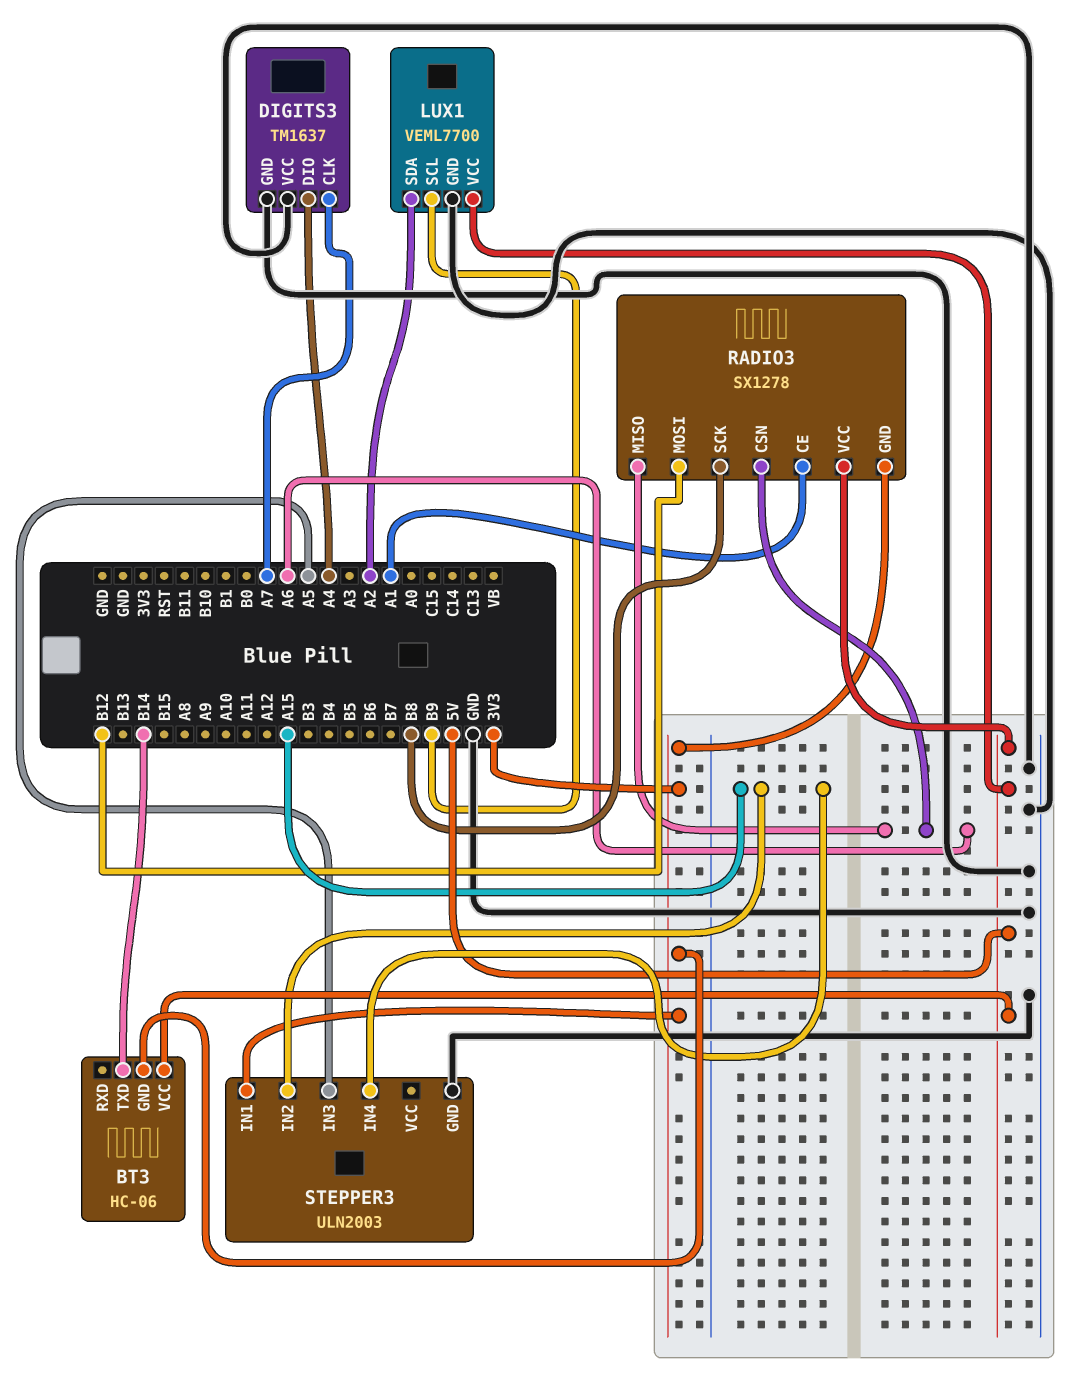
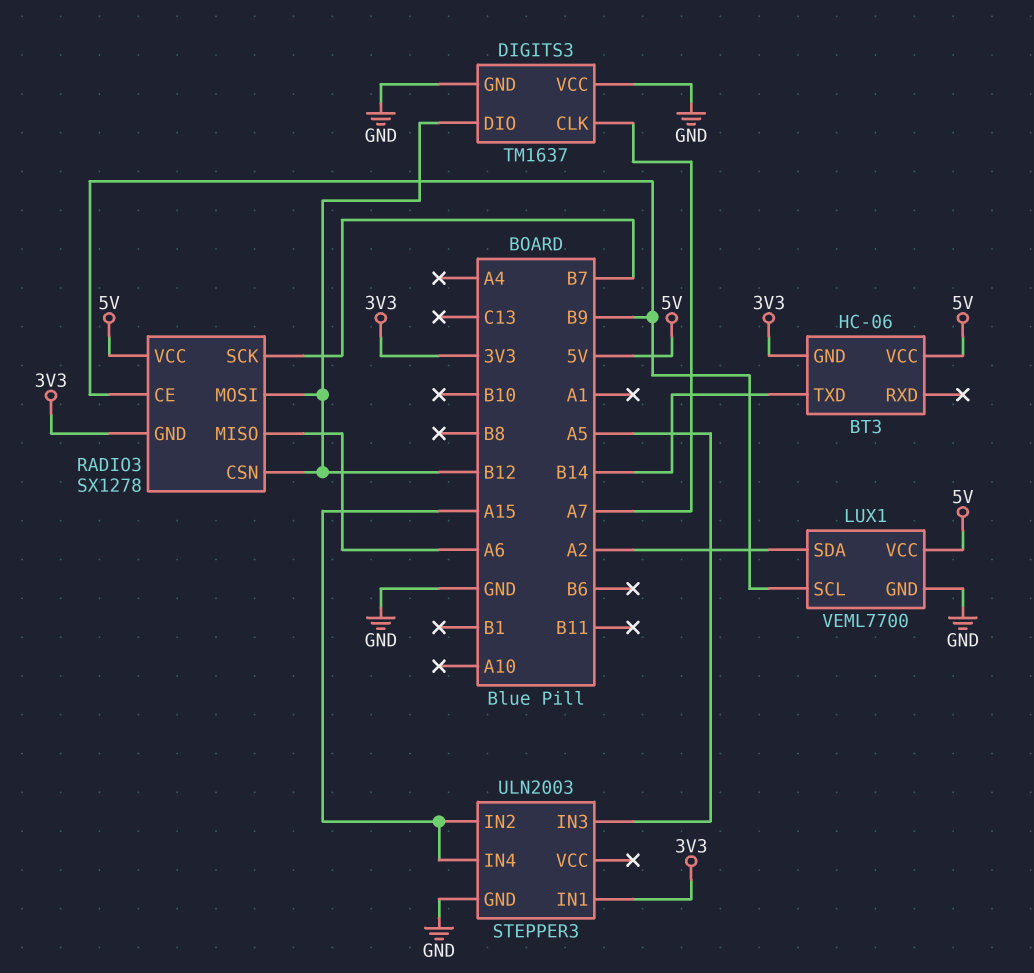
DIGITS3 pin DIO: A4 -> B12
RADIO3 pin CE: A1 -> B9
RADIO3 pin CSN: A6 -> B12
RADIO3 pin SCK: B8 -> B7

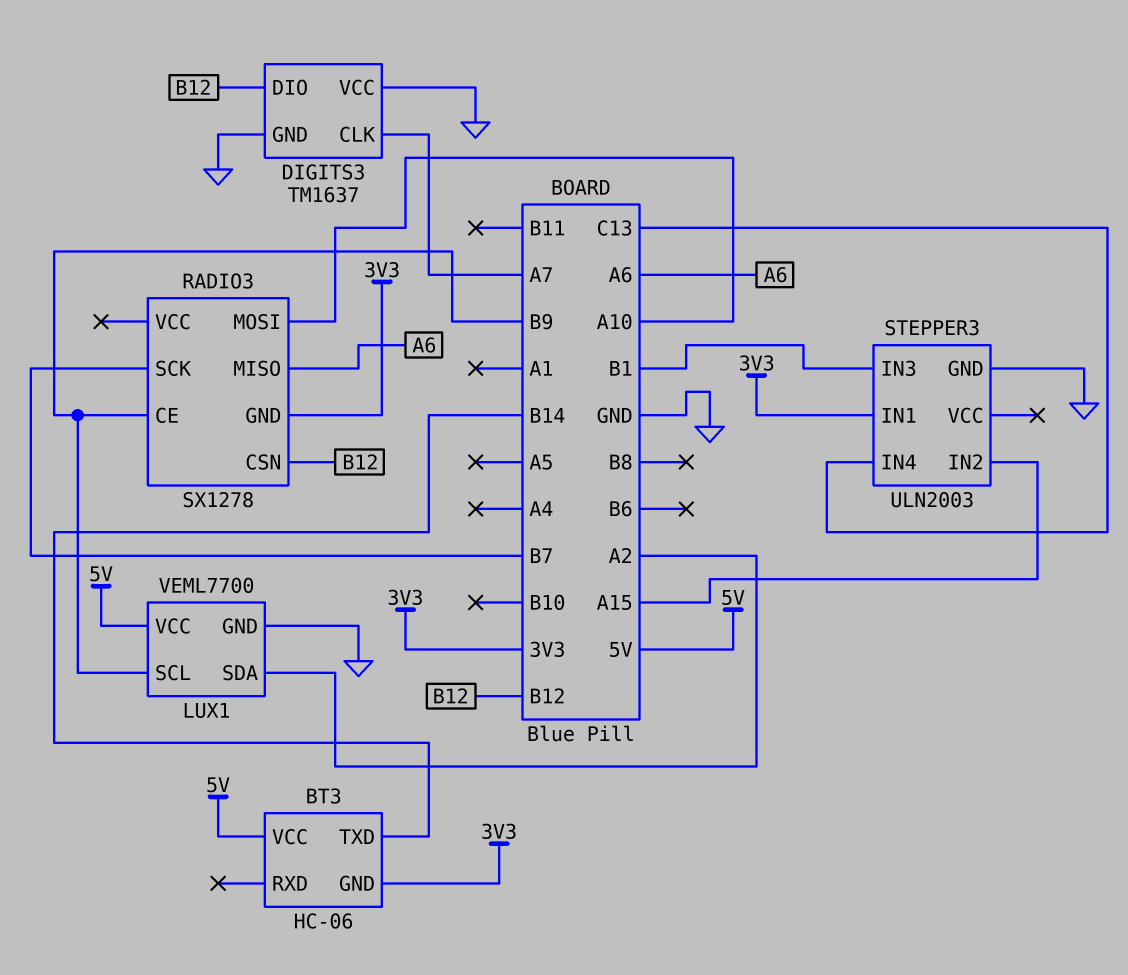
RADIO3 pin MOSI: B12 -> A10
RADIO3 pin VCC: 5V -> none
STEPPER3 pin IN3: A5 -> B1
STEPPER3 pin IN4: A15 -> C13

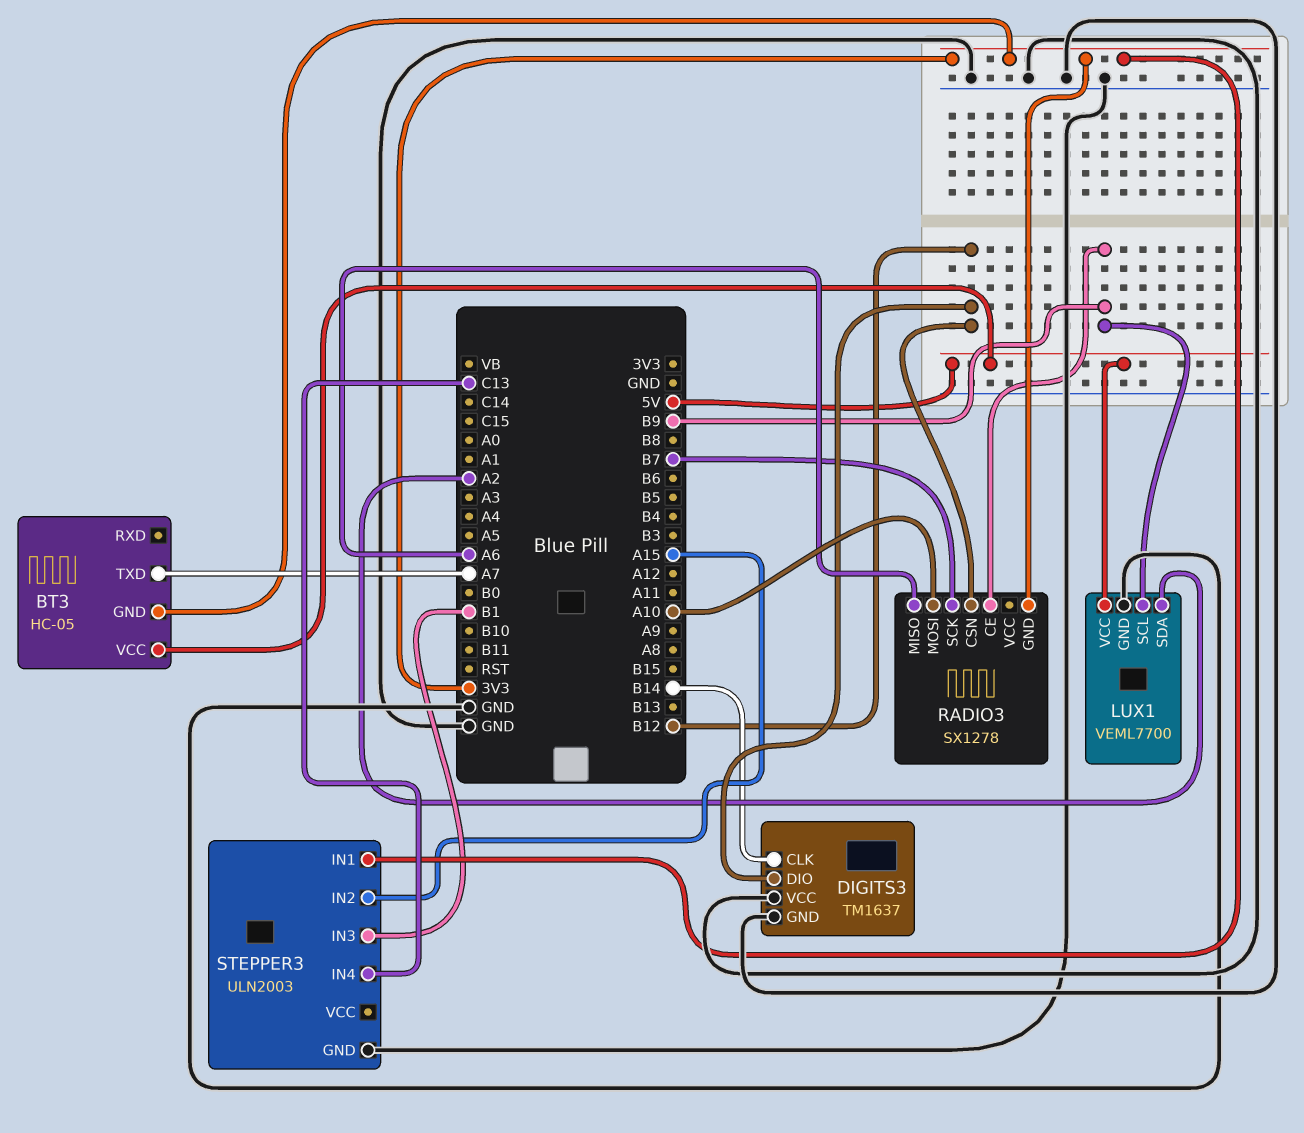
BT3: HC-06 -> HC-05
BT3 pin TXD: B14 -> A7
DIGITS3 pin CLK: A7 -> B14

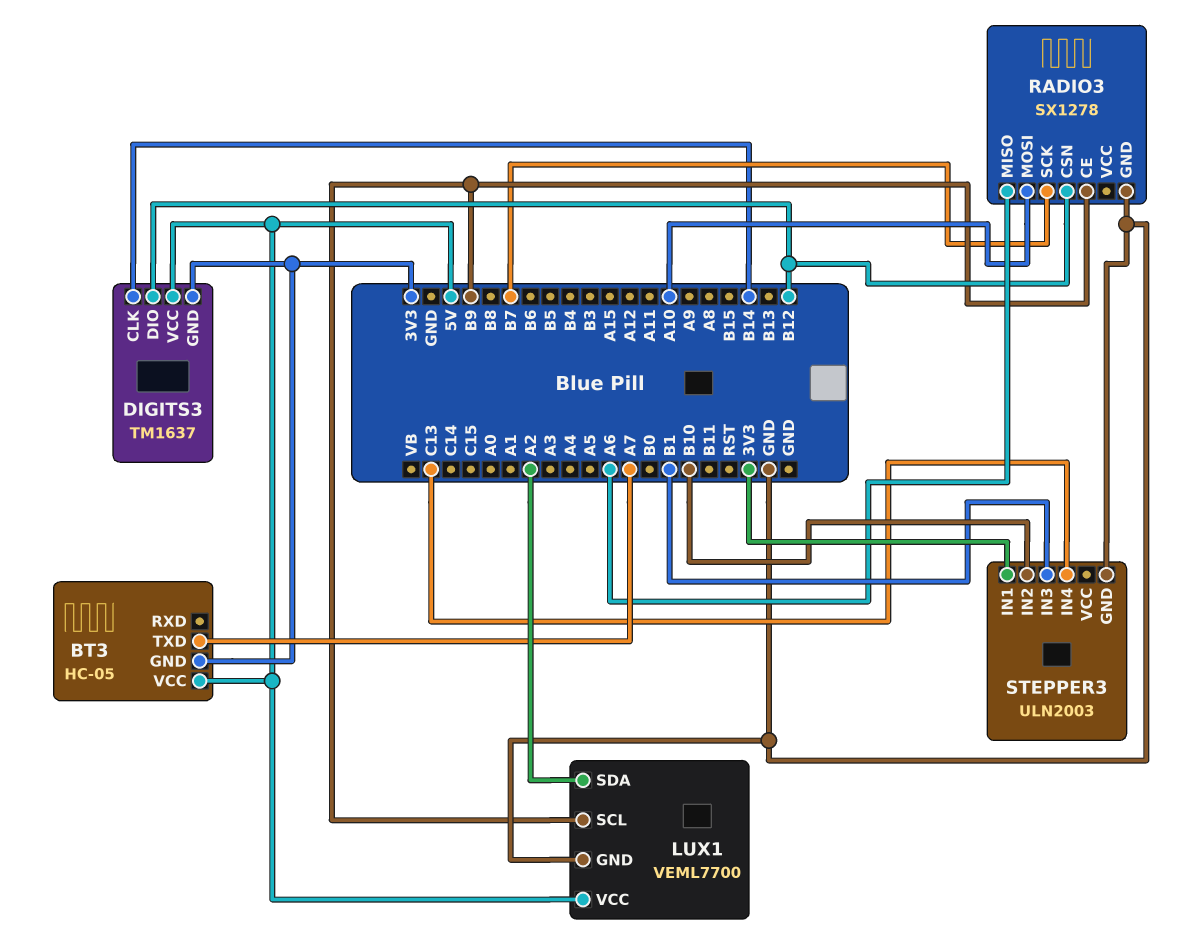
DIGITS3 pin GND: GND -> 3V3
DIGITS3 pin VCC: GND -> 5V
RADIO3 pin GND: 3V3 -> GND
STEPPER3 pin IN2: A15 -> B10

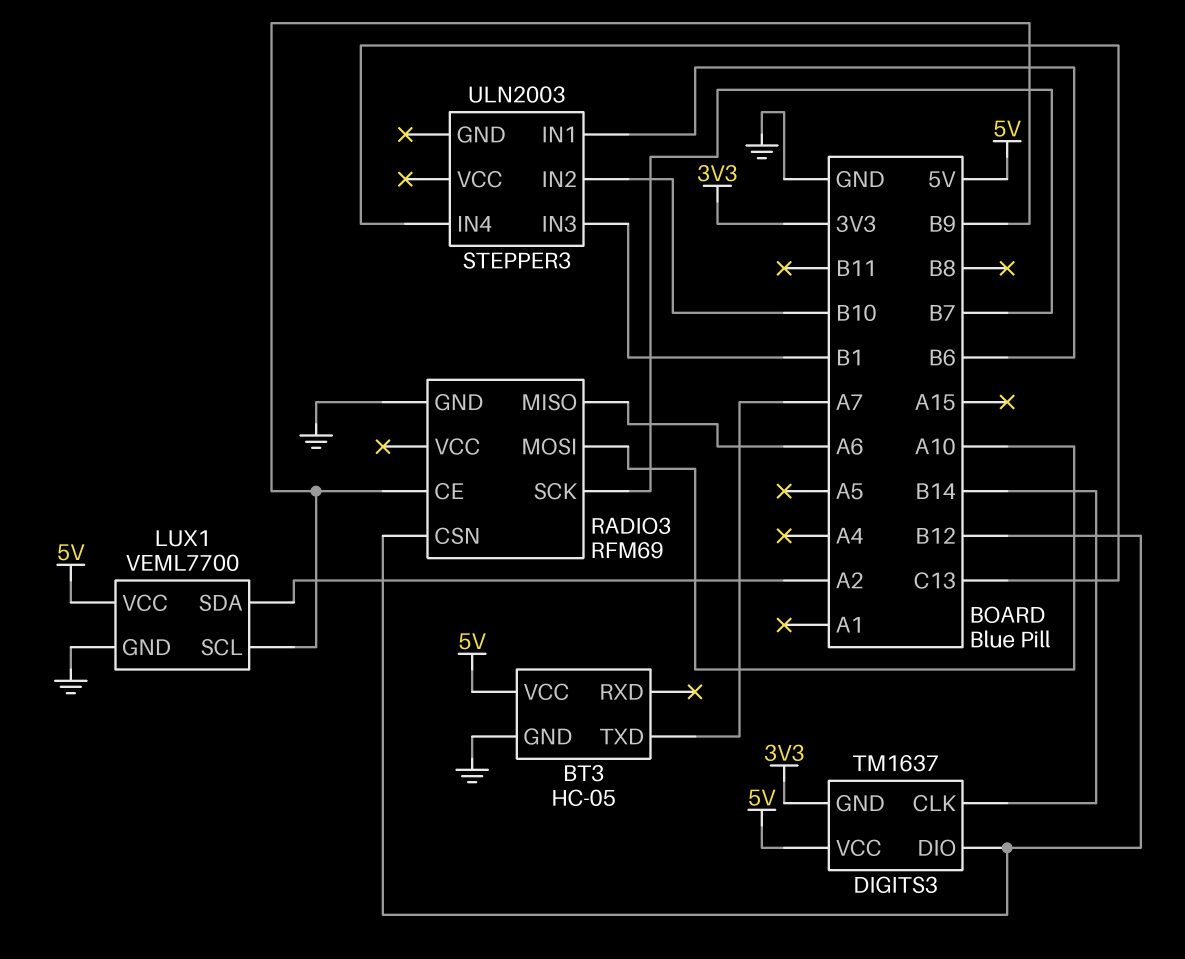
BT3 pin GND: 3V3 -> GND
RADIO3: SX1278 -> RFM69
STEPPER3 pin GND: GND -> none
STEPPER3 pin IN1: 3V3 -> B6

